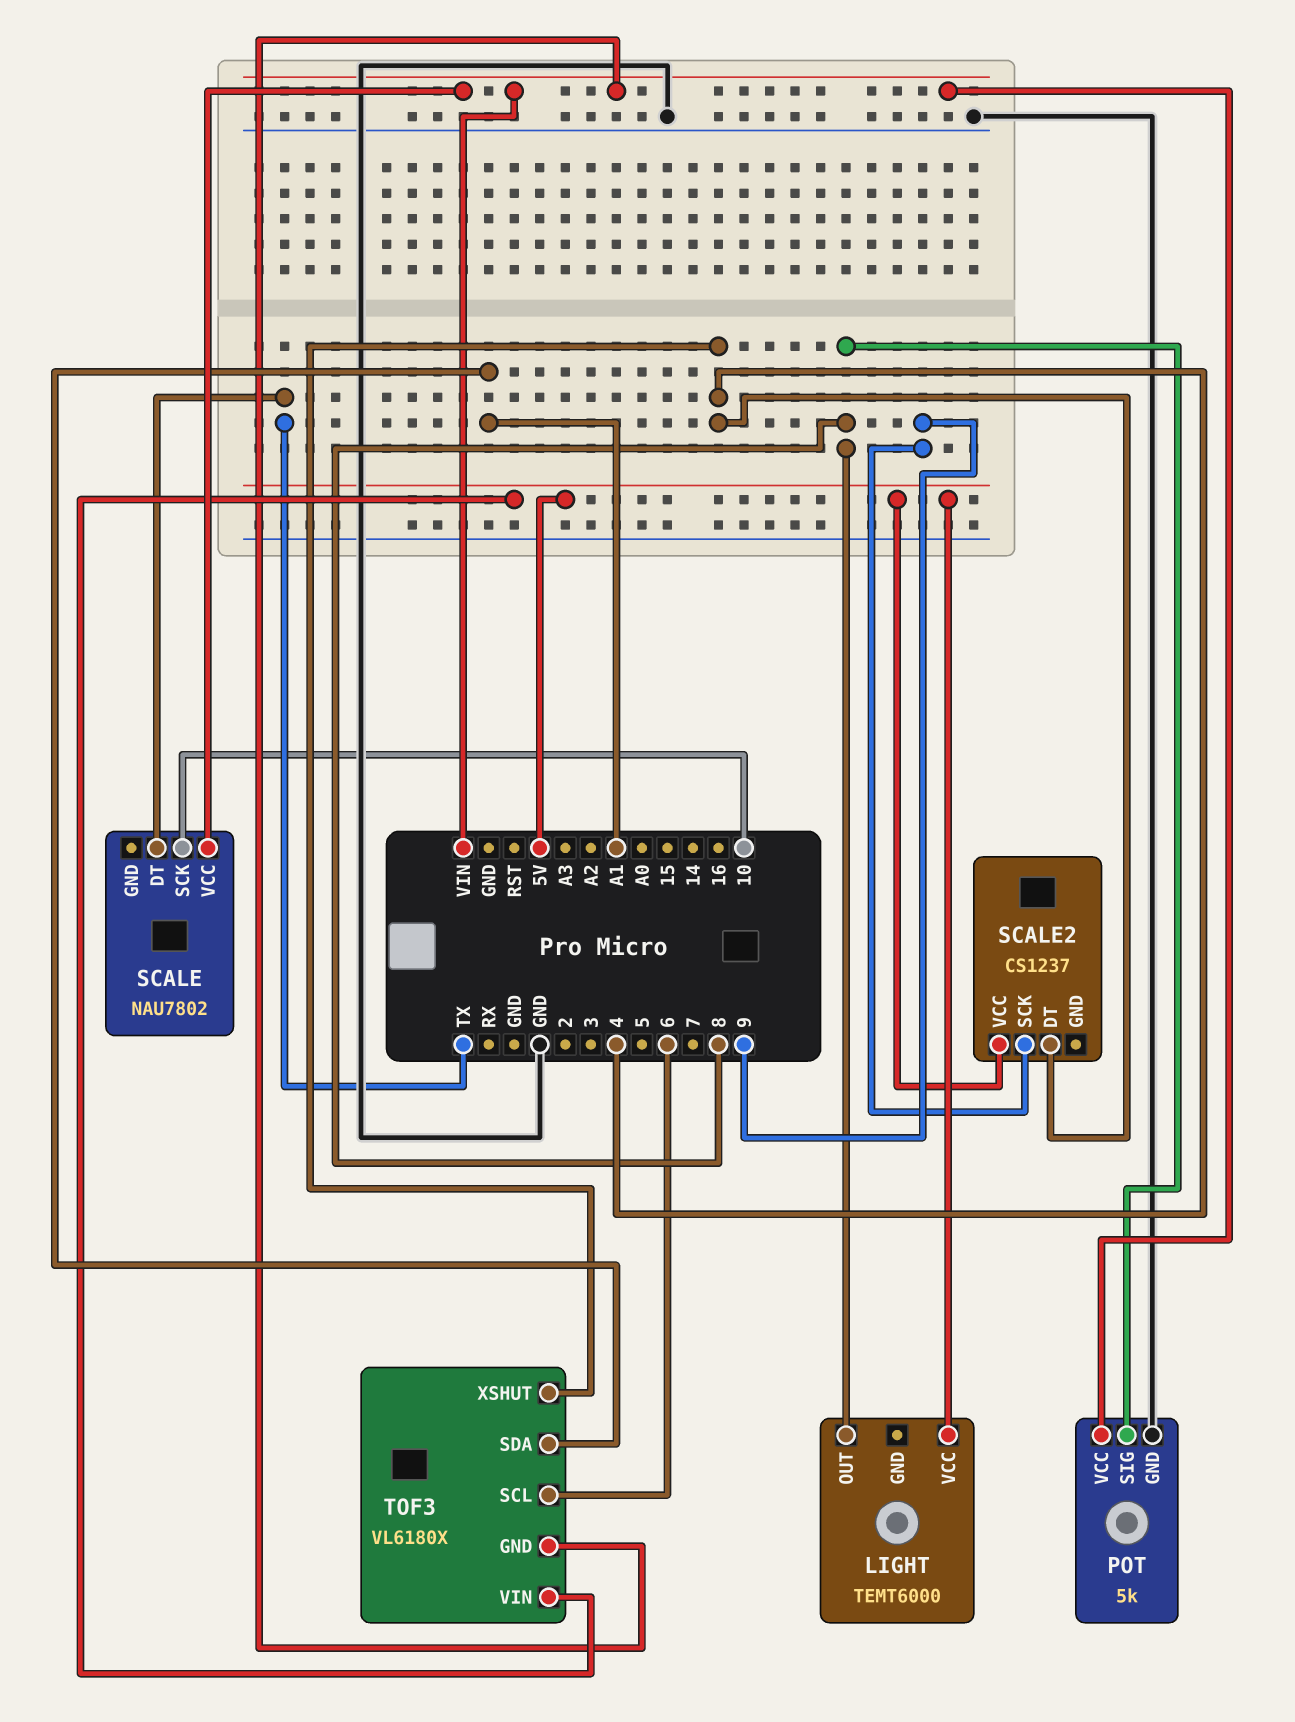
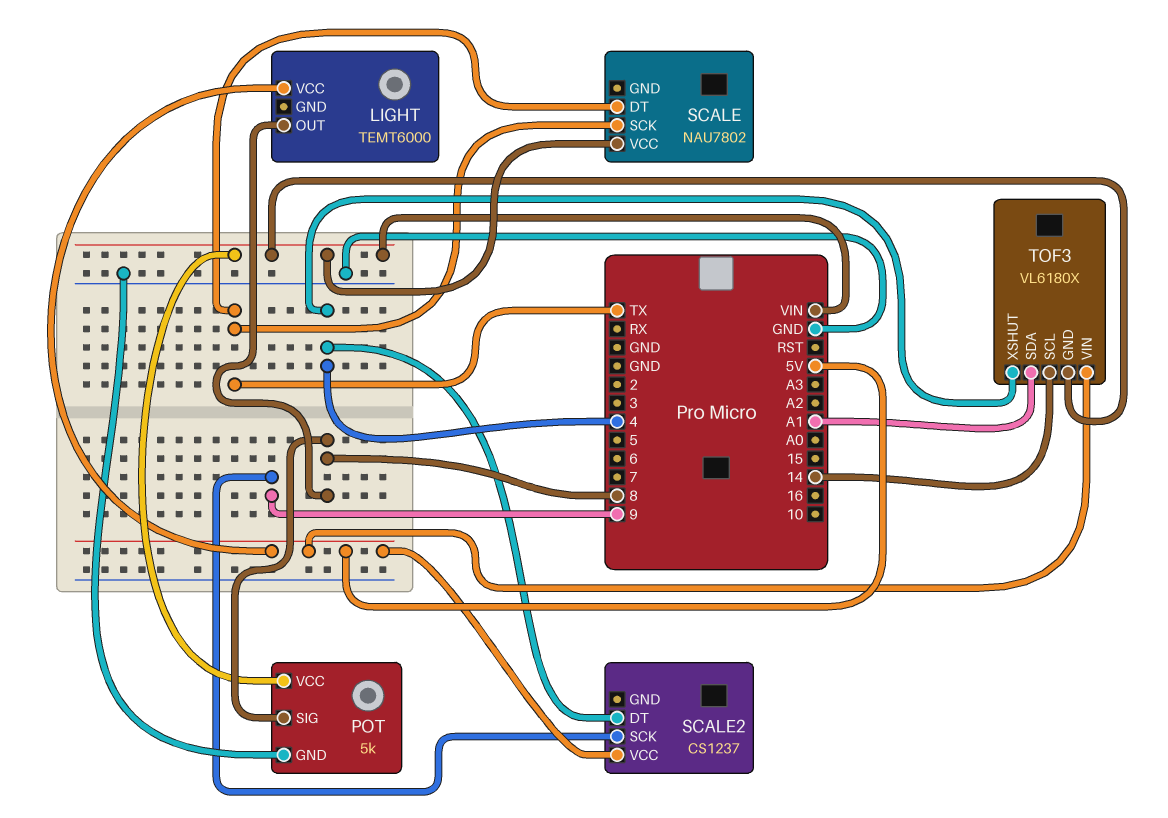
SCALE pin SCK: 10 -> TX
TOF3 pin SCL: 6 -> 14

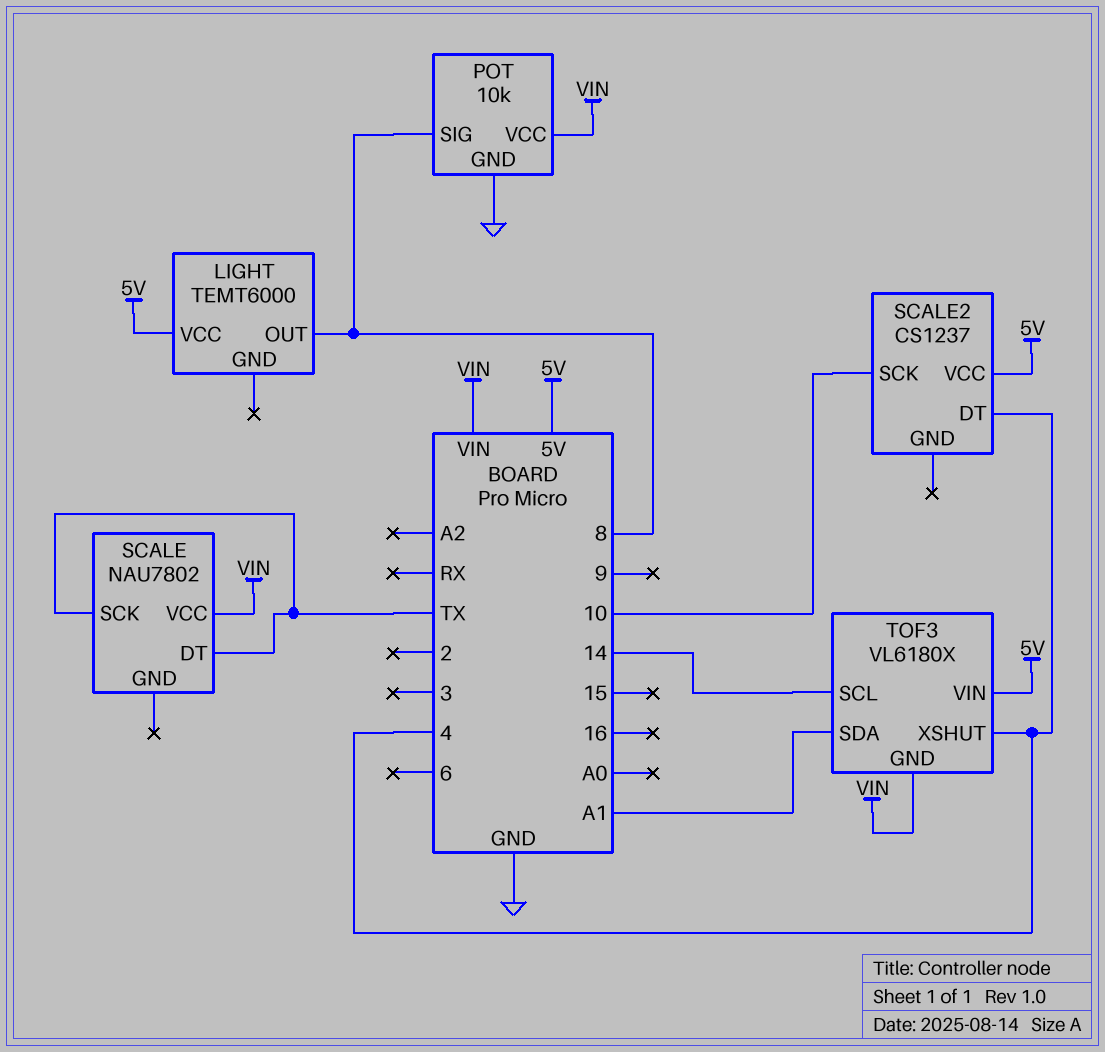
POT: 5k -> 10k
SCALE2 pin SCK: 9 -> 10

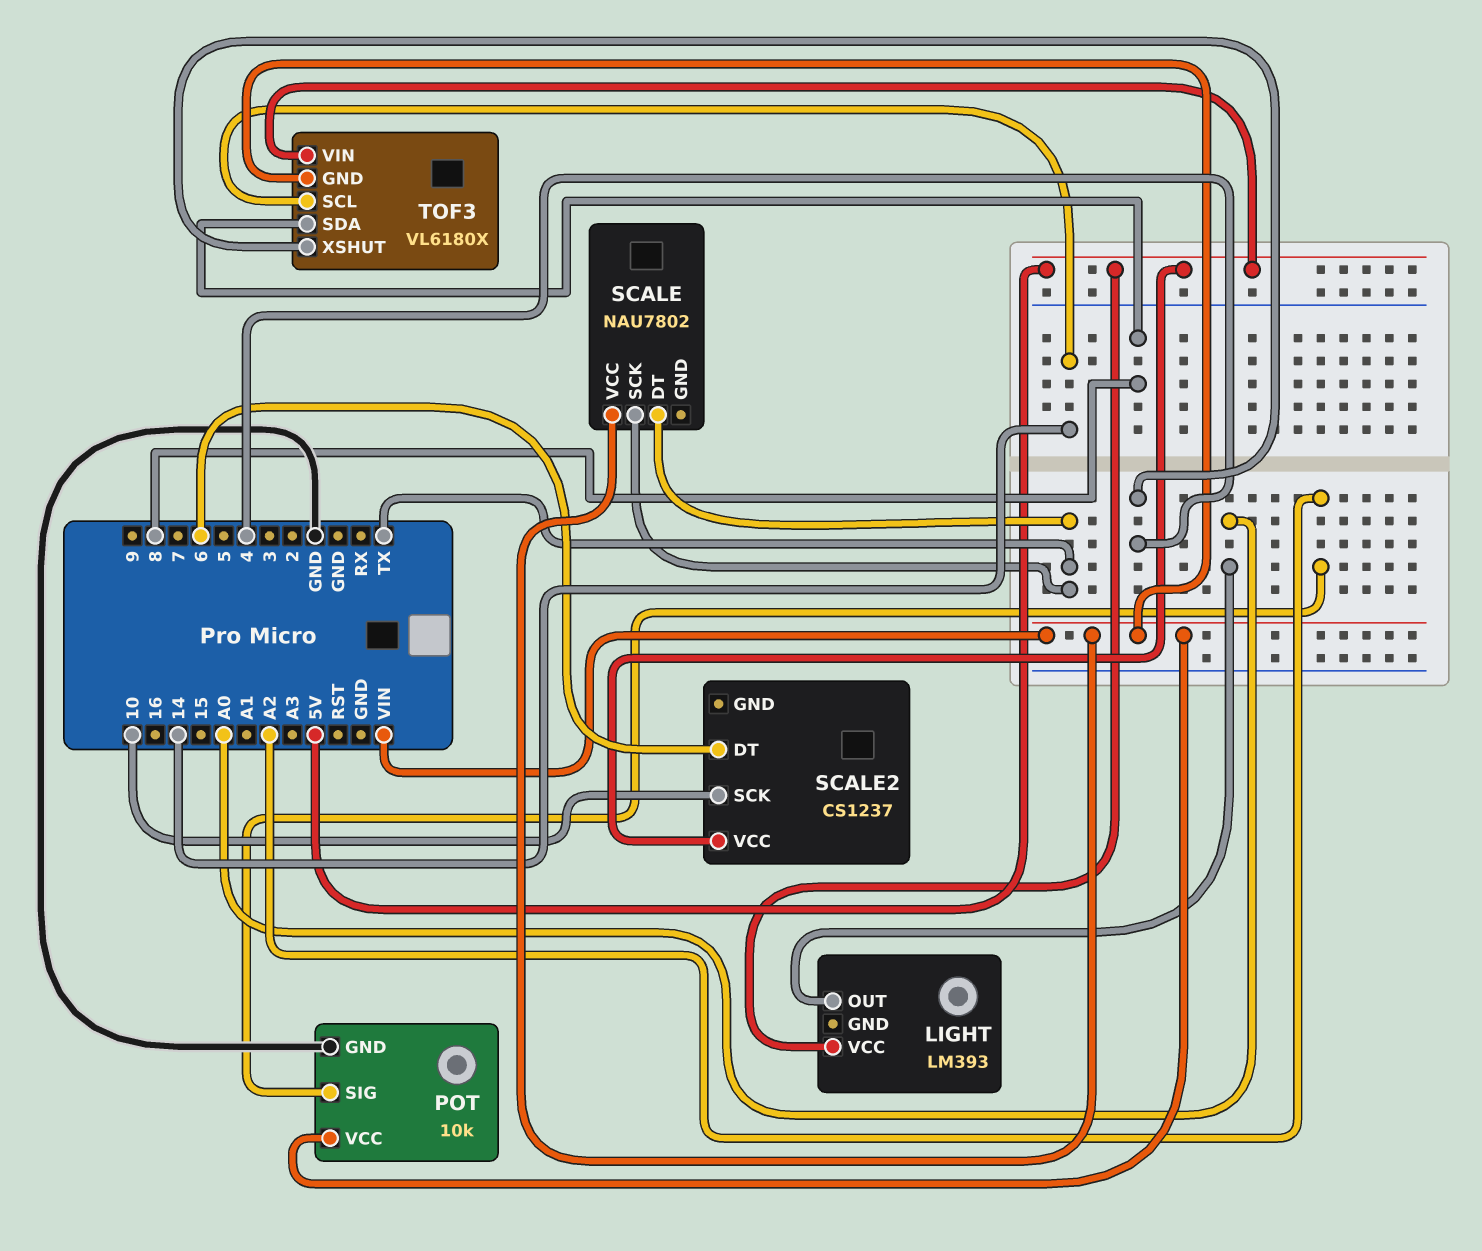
LIGHT: TEMT6000 -> LM393
LIGHT pin OUT: 8 -> A0
POT pin SIG: 8 -> A2
SCALE2 pin DT: 4 -> 6
TOF3 pin SDA: A1 -> 8

